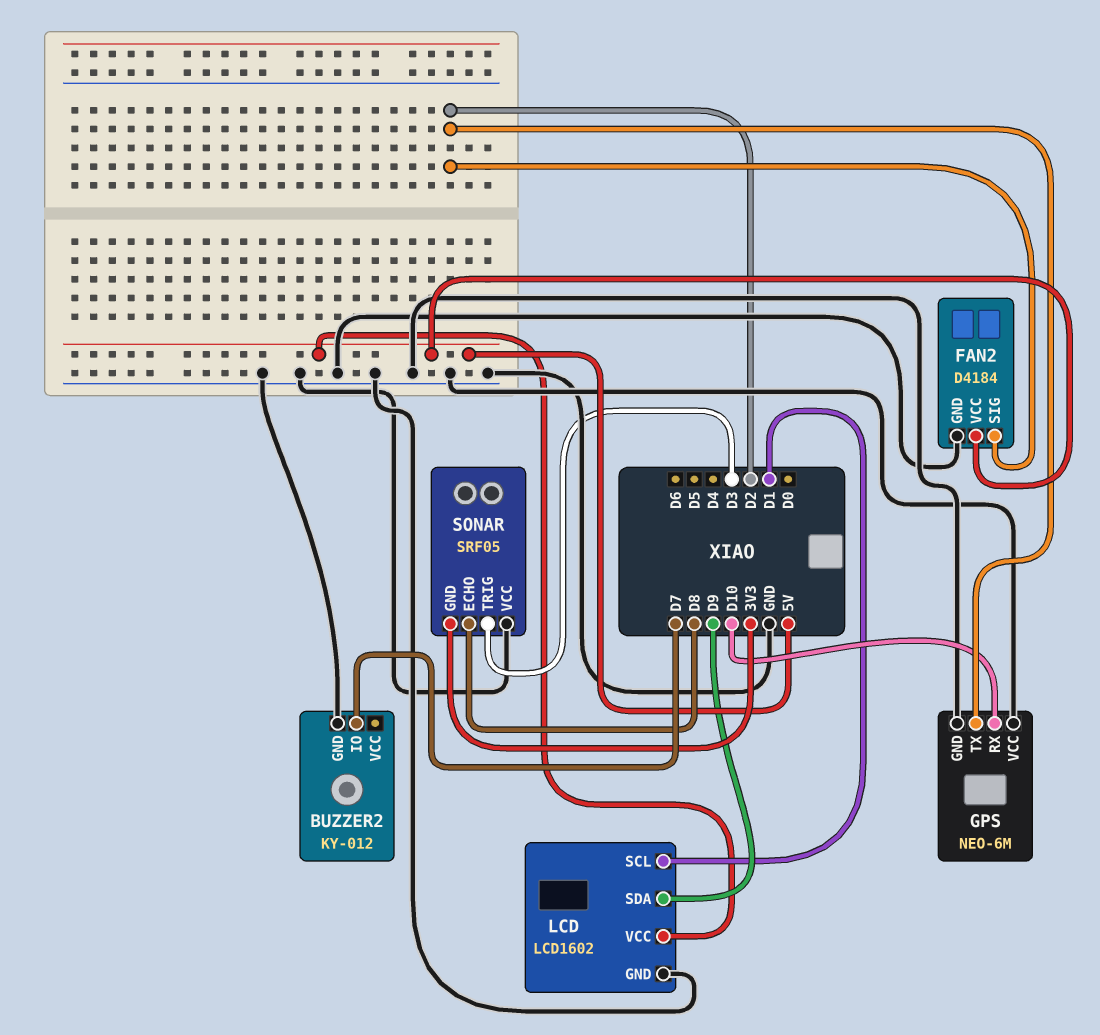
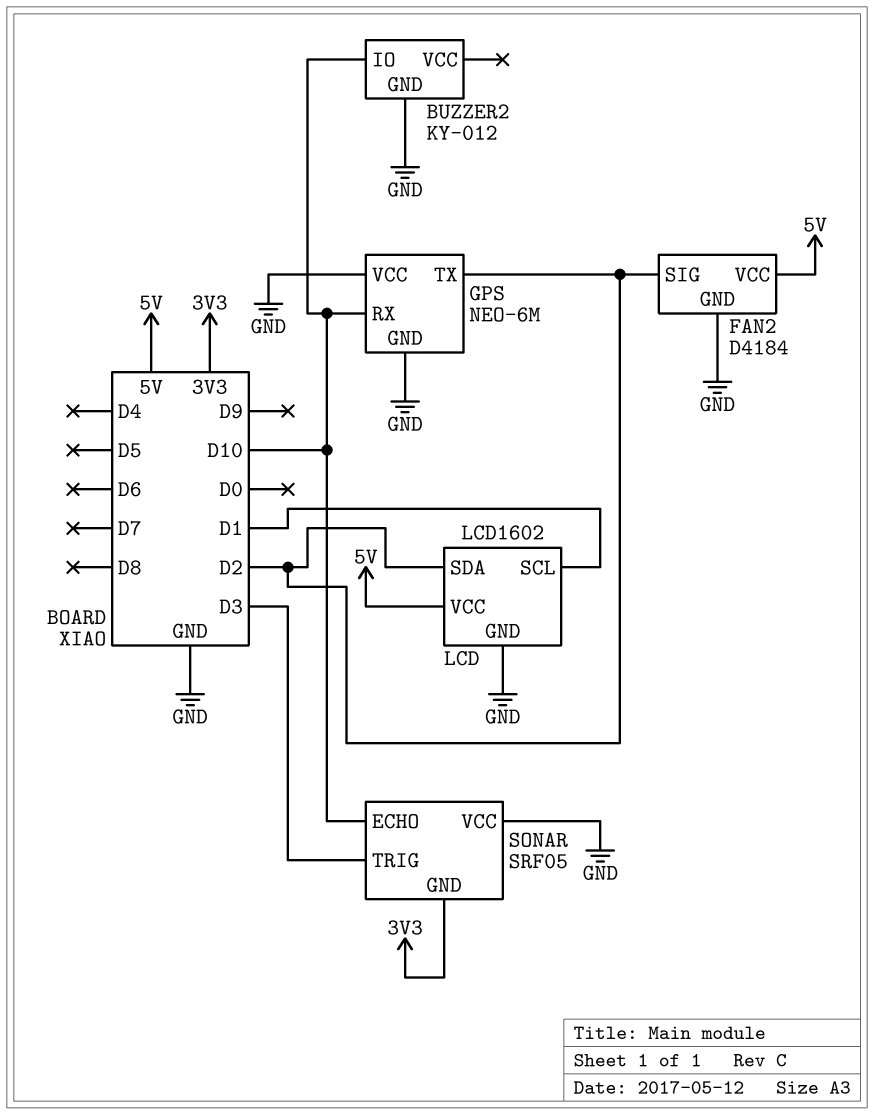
BUZZER2 pin IO: D7 -> D10
LCD pin SDA: D9 -> D2
SONAR pin ECHO: D8 -> D10

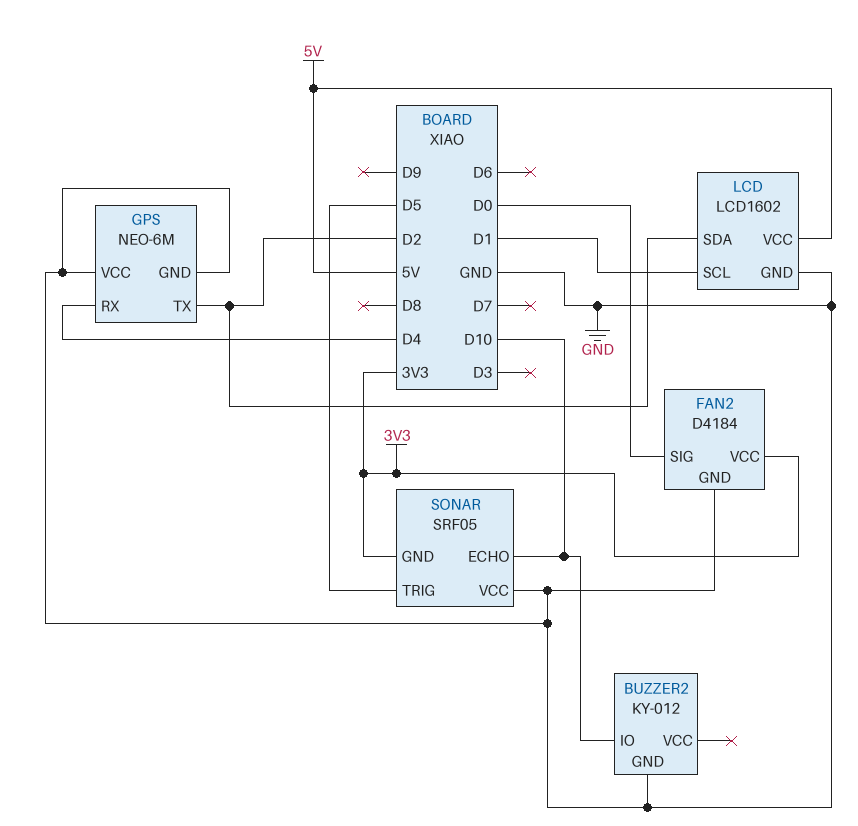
FAN2 pin SIG: D2 -> D0
FAN2 pin VCC: 5V -> 3V3
GPS pin RX: D10 -> D4
SONAR pin TRIG: D3 -> D5

